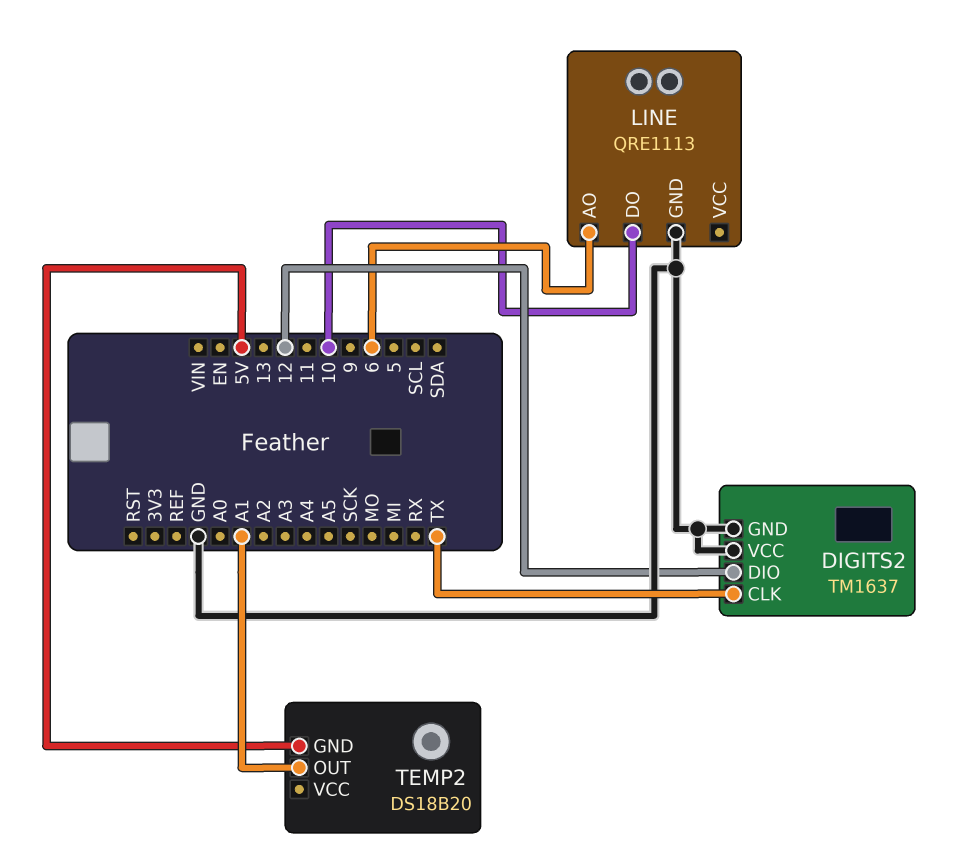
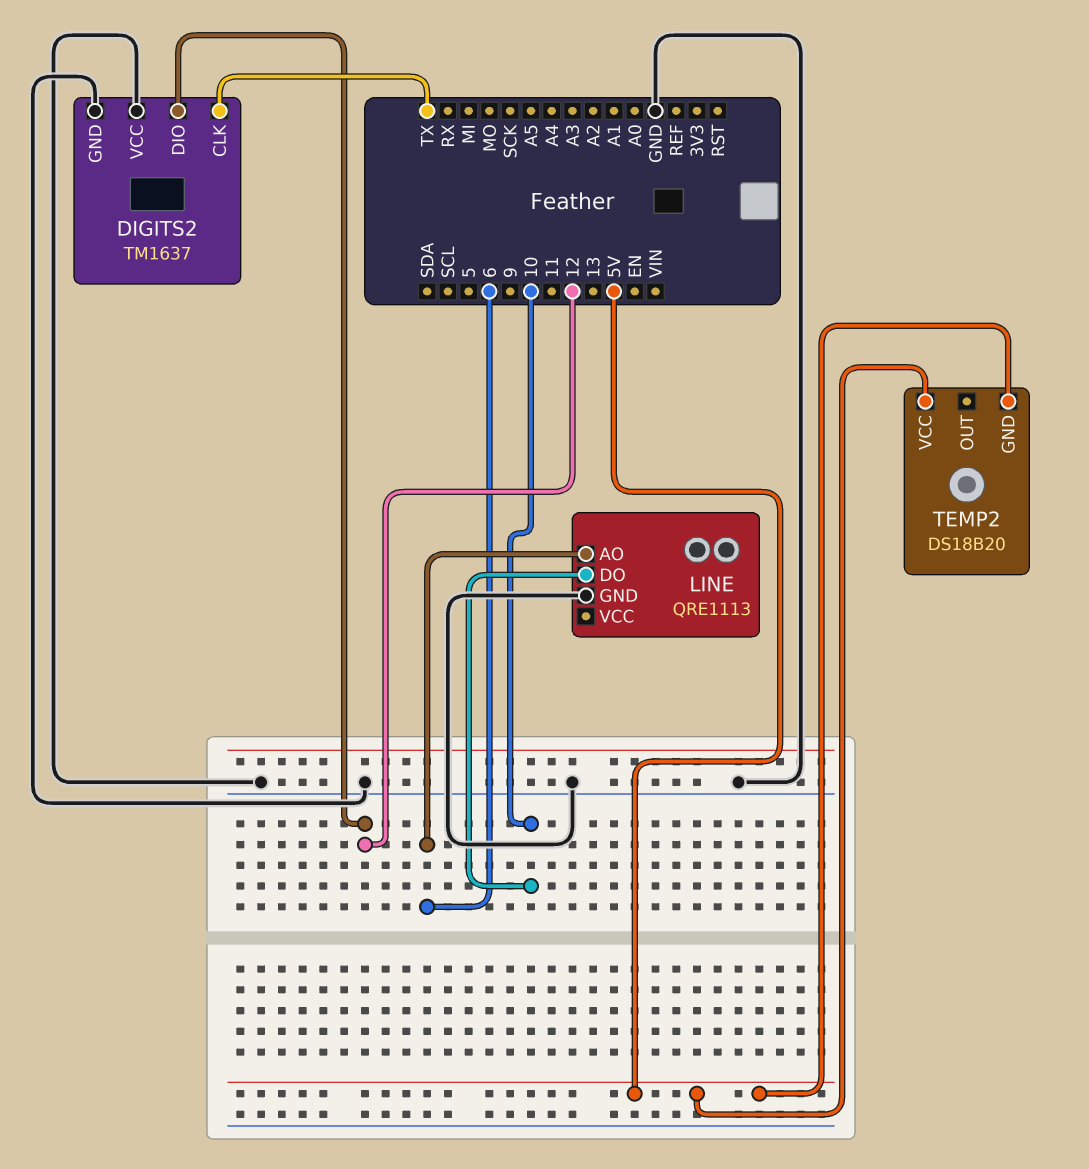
TEMP2 pin OUT: A1 -> none
TEMP2 pin VCC: none -> 5V

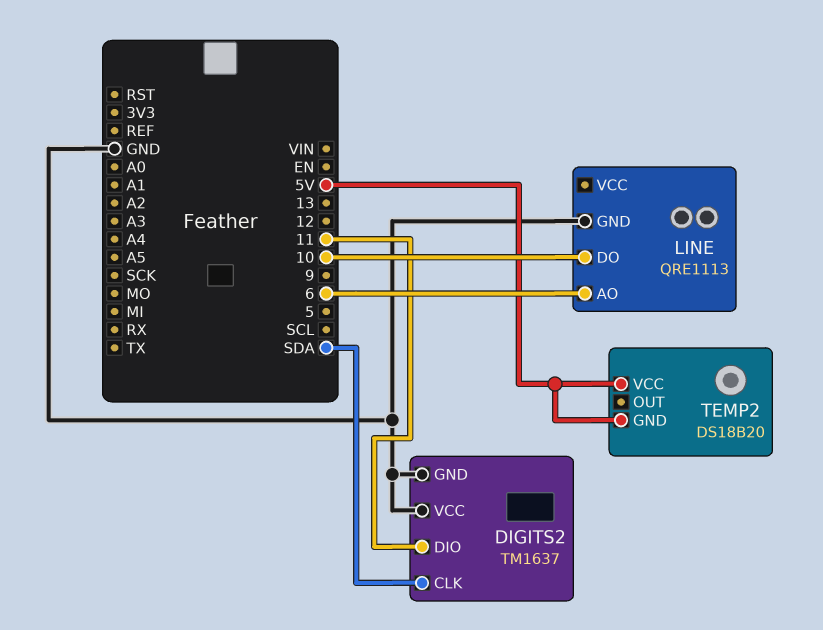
DIGITS2 pin CLK: TX -> SDA
DIGITS2 pin DIO: 12 -> 11

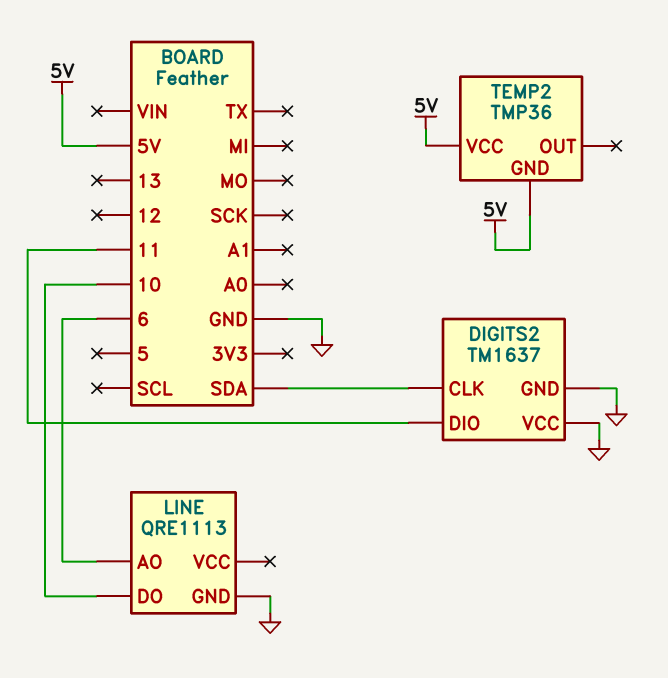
TEMP2: DS18B20 -> TMP36

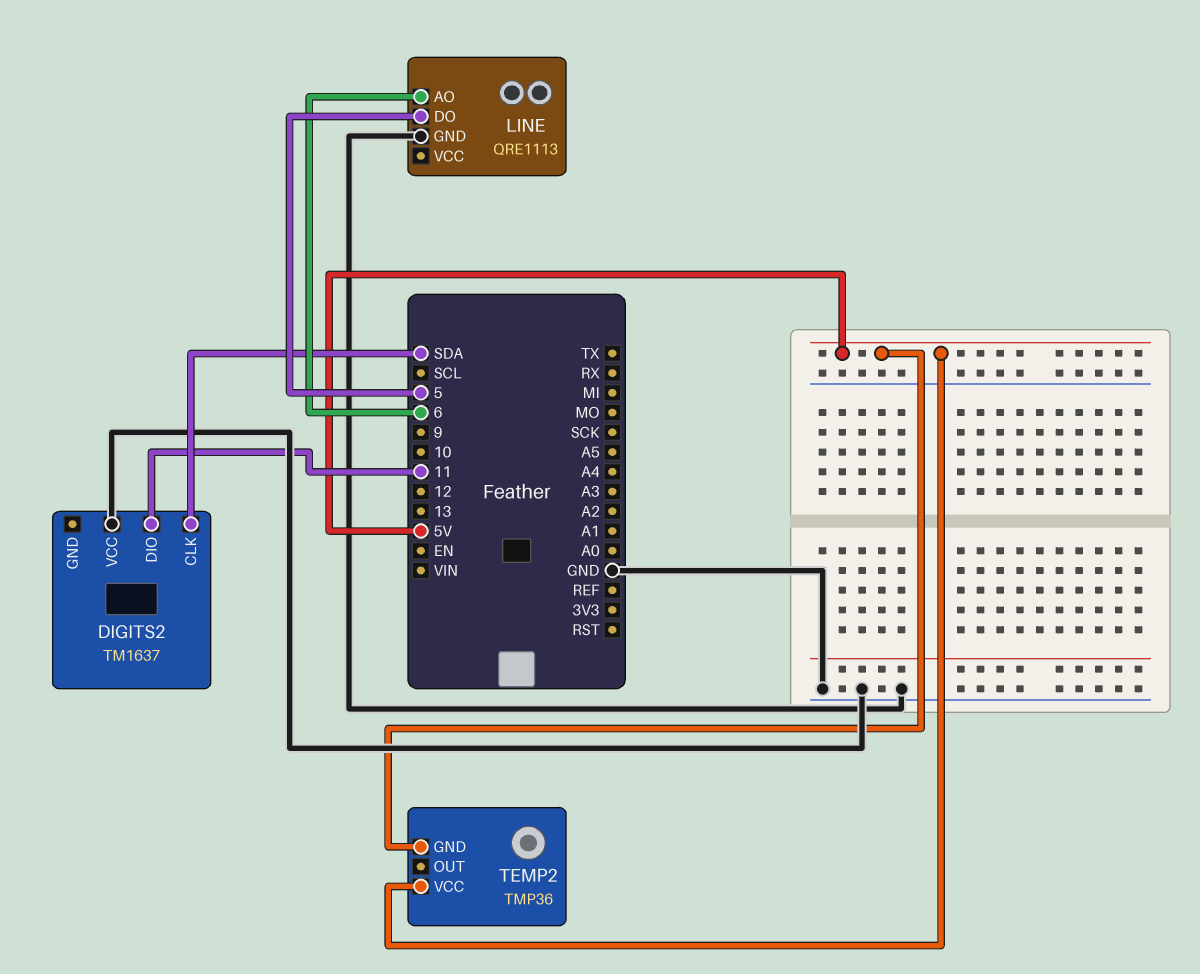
DIGITS2 pin GND: GND -> none
LINE pin DO: 10 -> 5

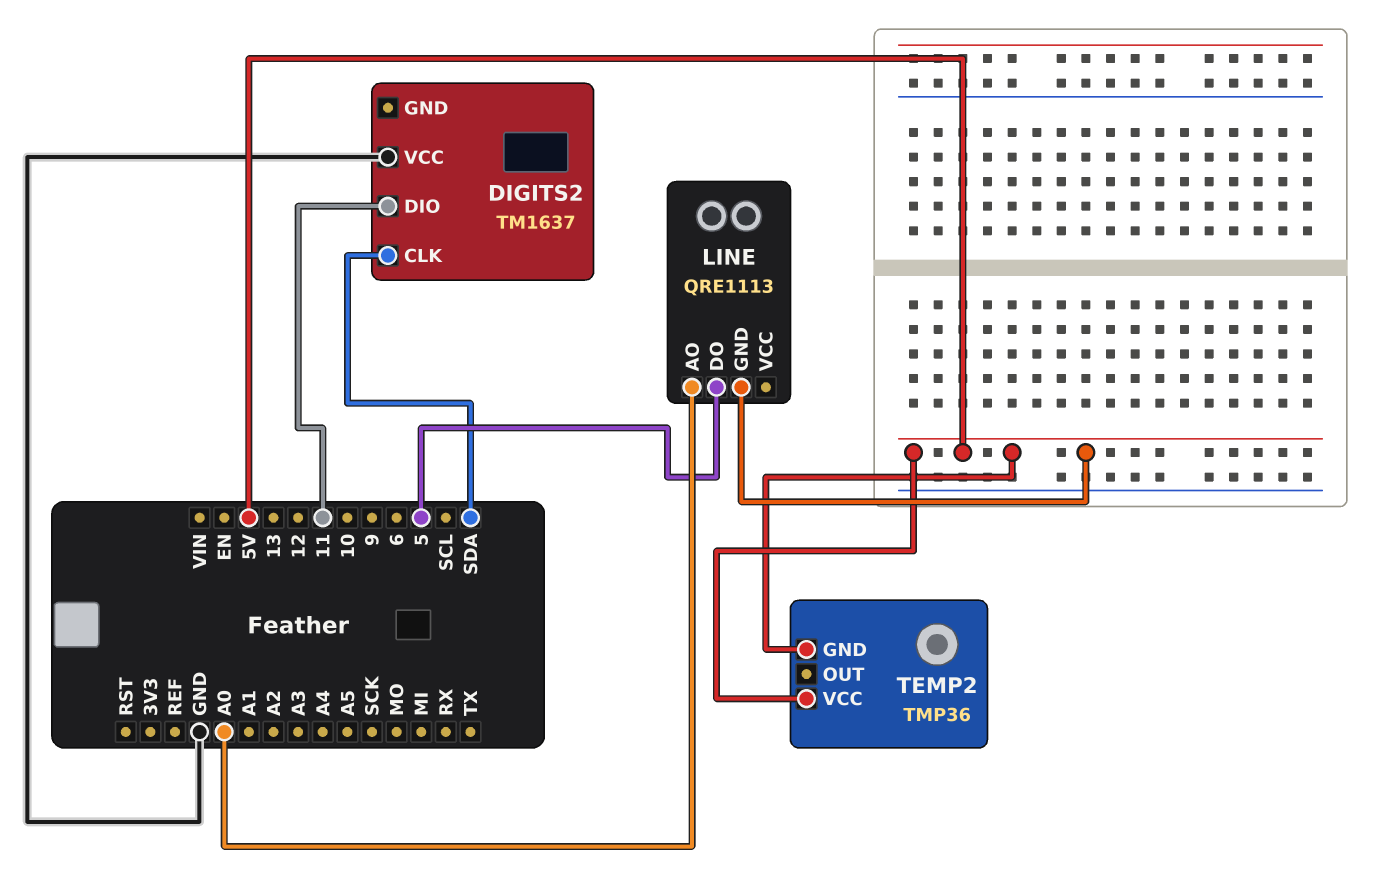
LINE pin AO: 6 -> A0
LINE pin GND: GND -> 5V

